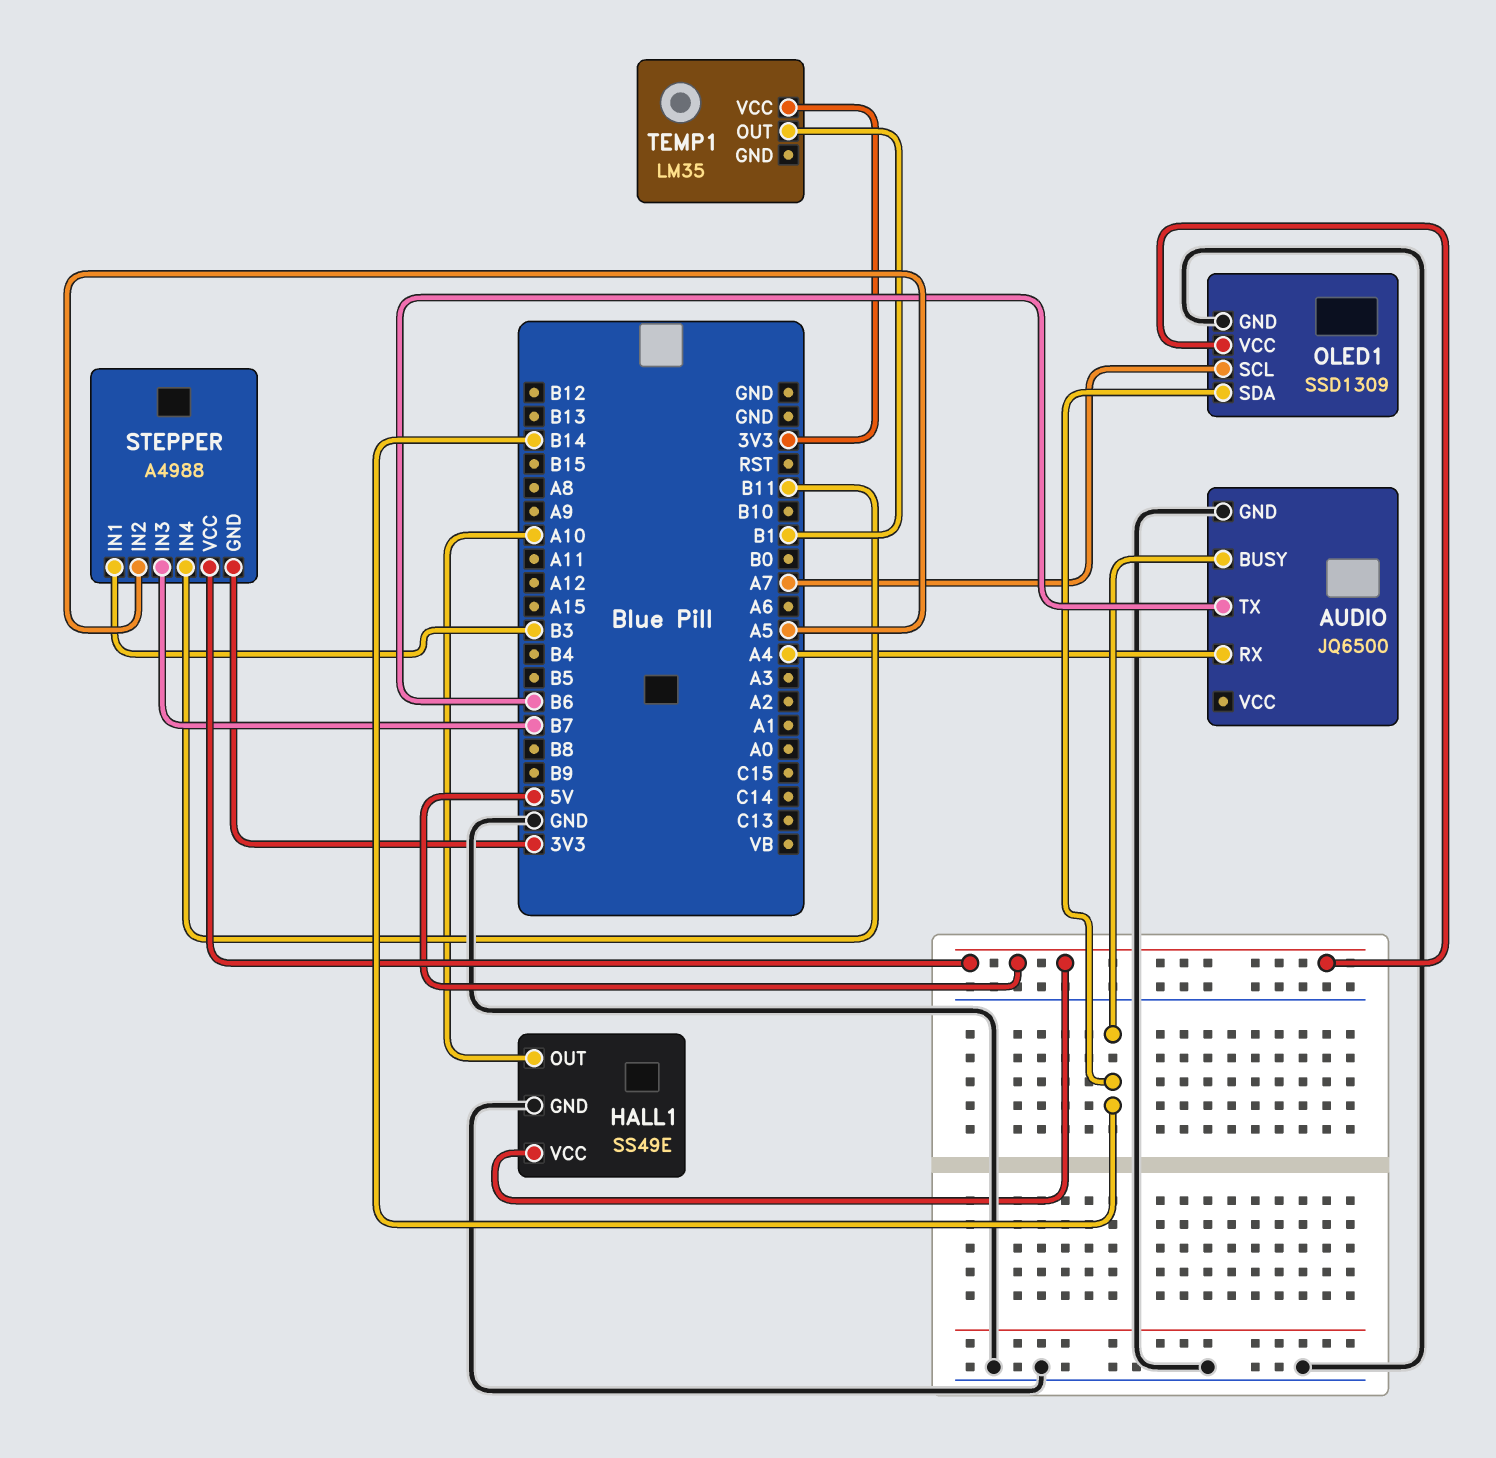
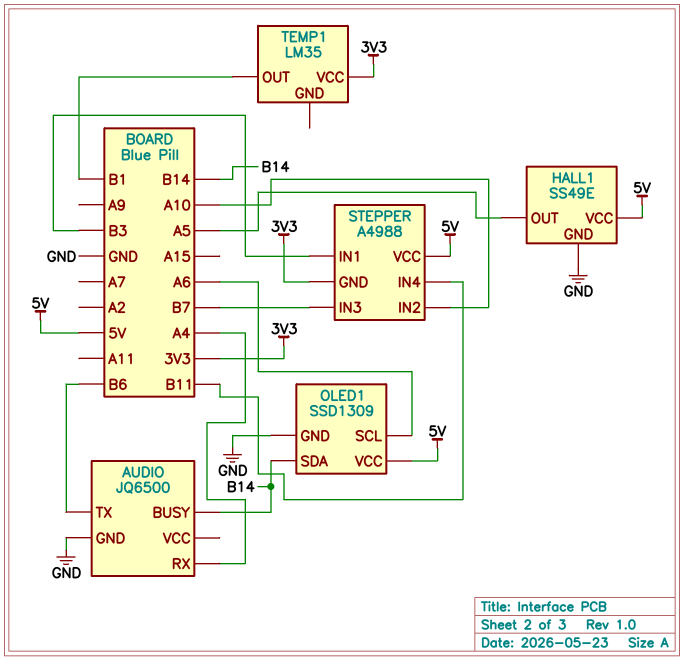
HALL1 pin OUT: A10 -> A5
OLED1 pin SCL: A7 -> A6
STEPPER pin IN2: A5 -> A10

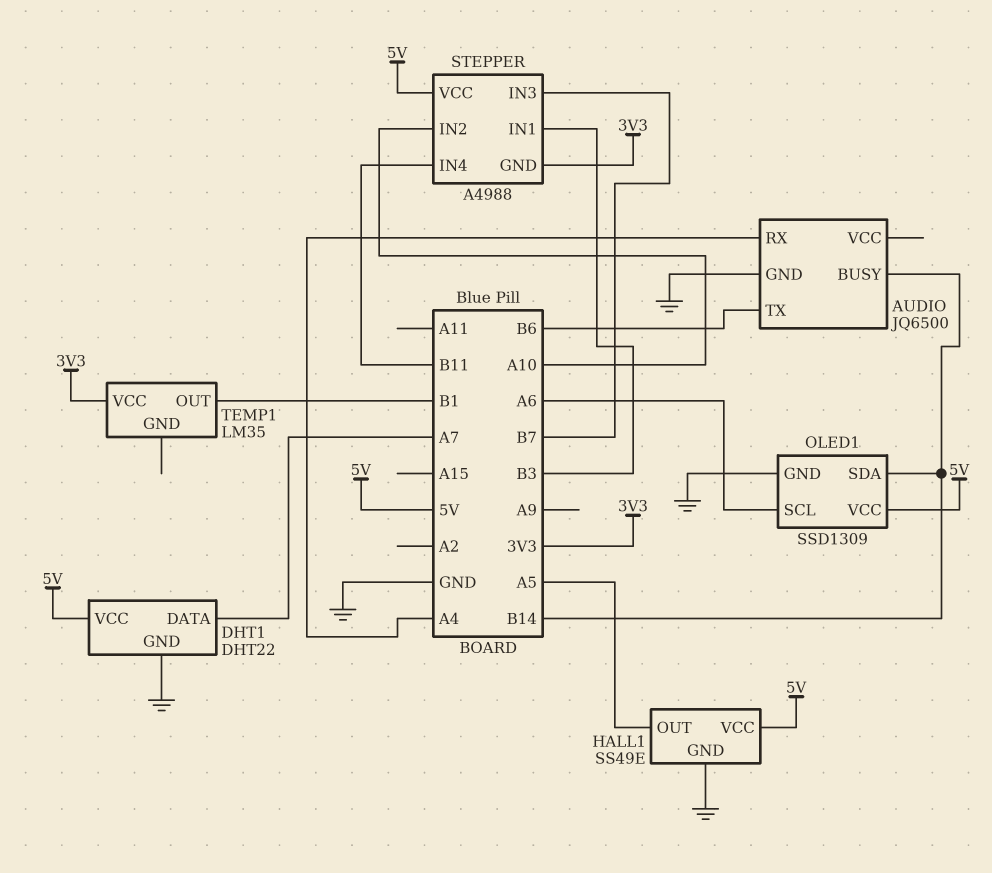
DHT1: none -> DHT22
DHT1 pin DATA: none -> A7
DHT1 pin GND: none -> GND
DHT1 pin VCC: none -> 5V

